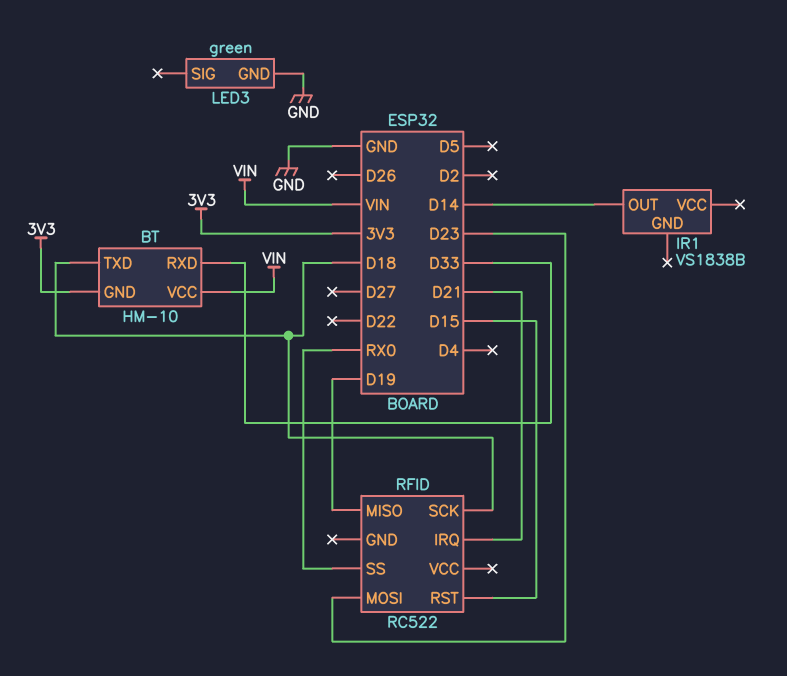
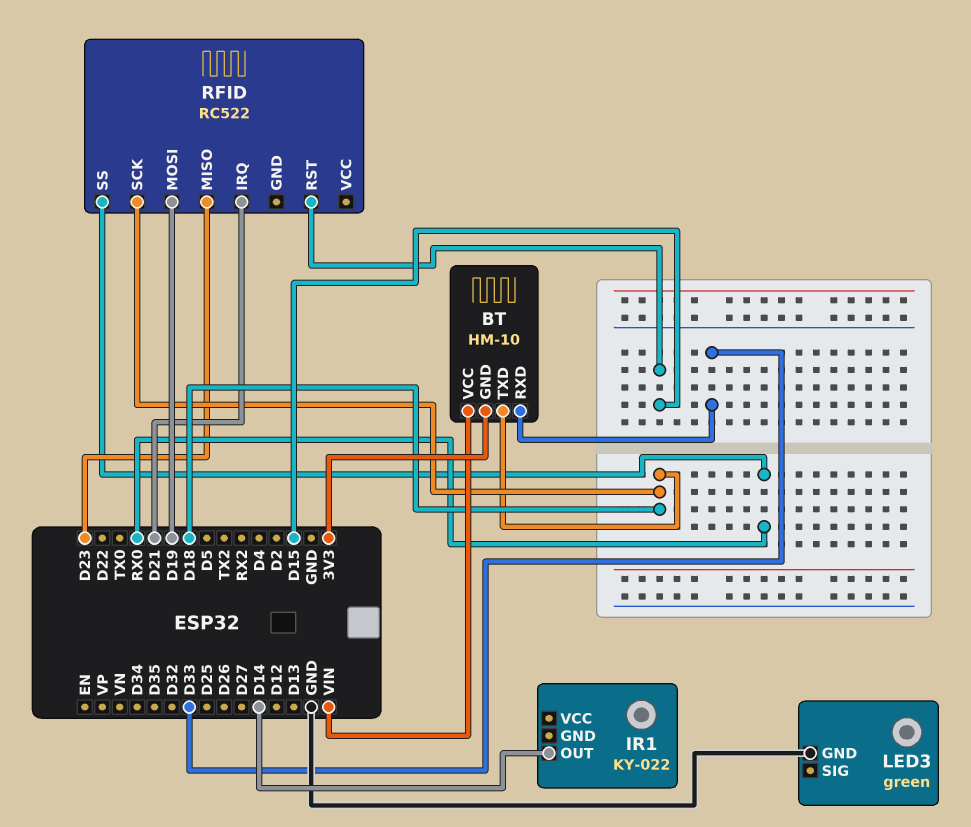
IR1: VS1838B -> KY-022
RFID pin MISO: D19 -> D23
RFID pin MOSI: D23 -> D19

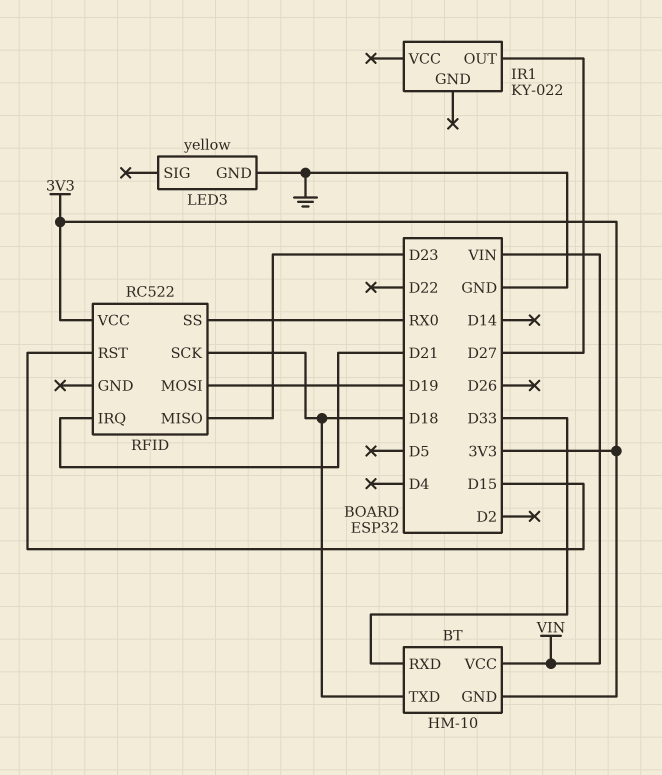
IR1 pin OUT: D14 -> D27
LED3: green -> yellow
RFID pin VCC: none -> 3V3

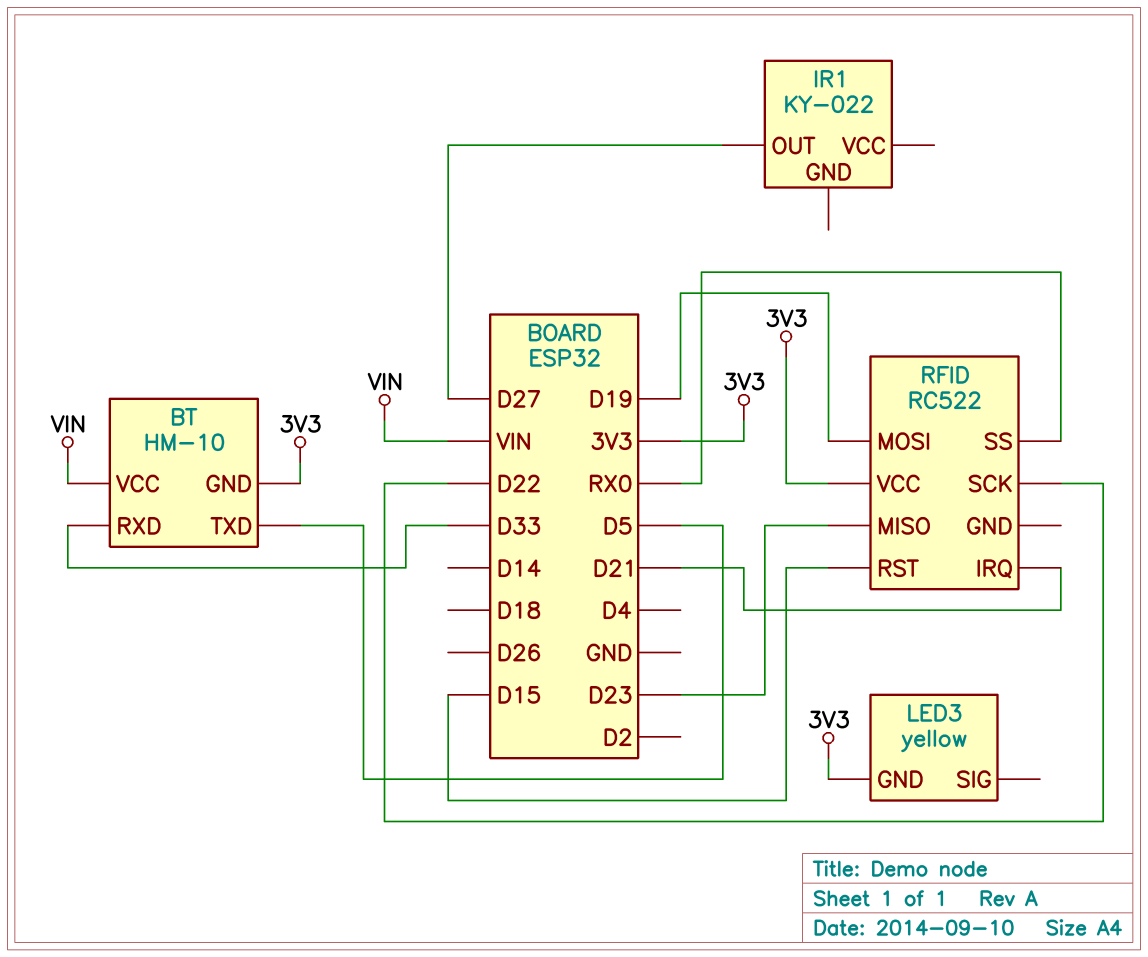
BT pin TXD: D18 -> D5
LED3 pin GND: GND -> 3V3
RFID pin SCK: D18 -> D22

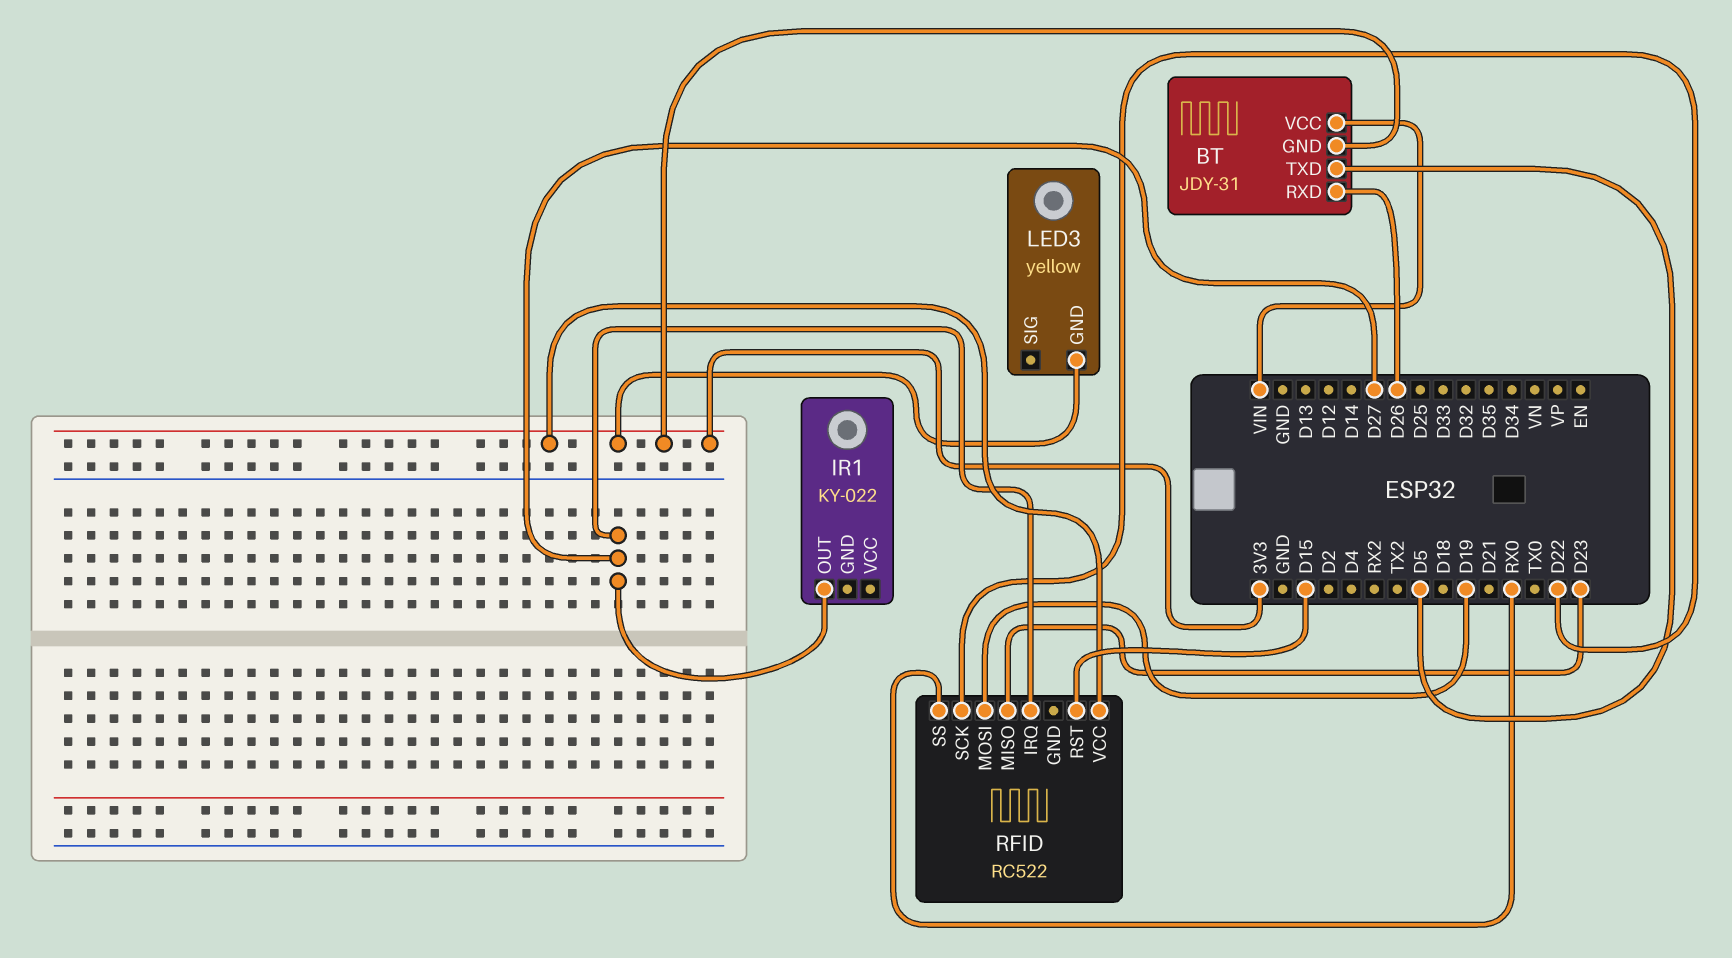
BT: HM-10 -> JDY-31
BT pin RXD: D33 -> D26
RFID pin IRQ: D21 -> D27

